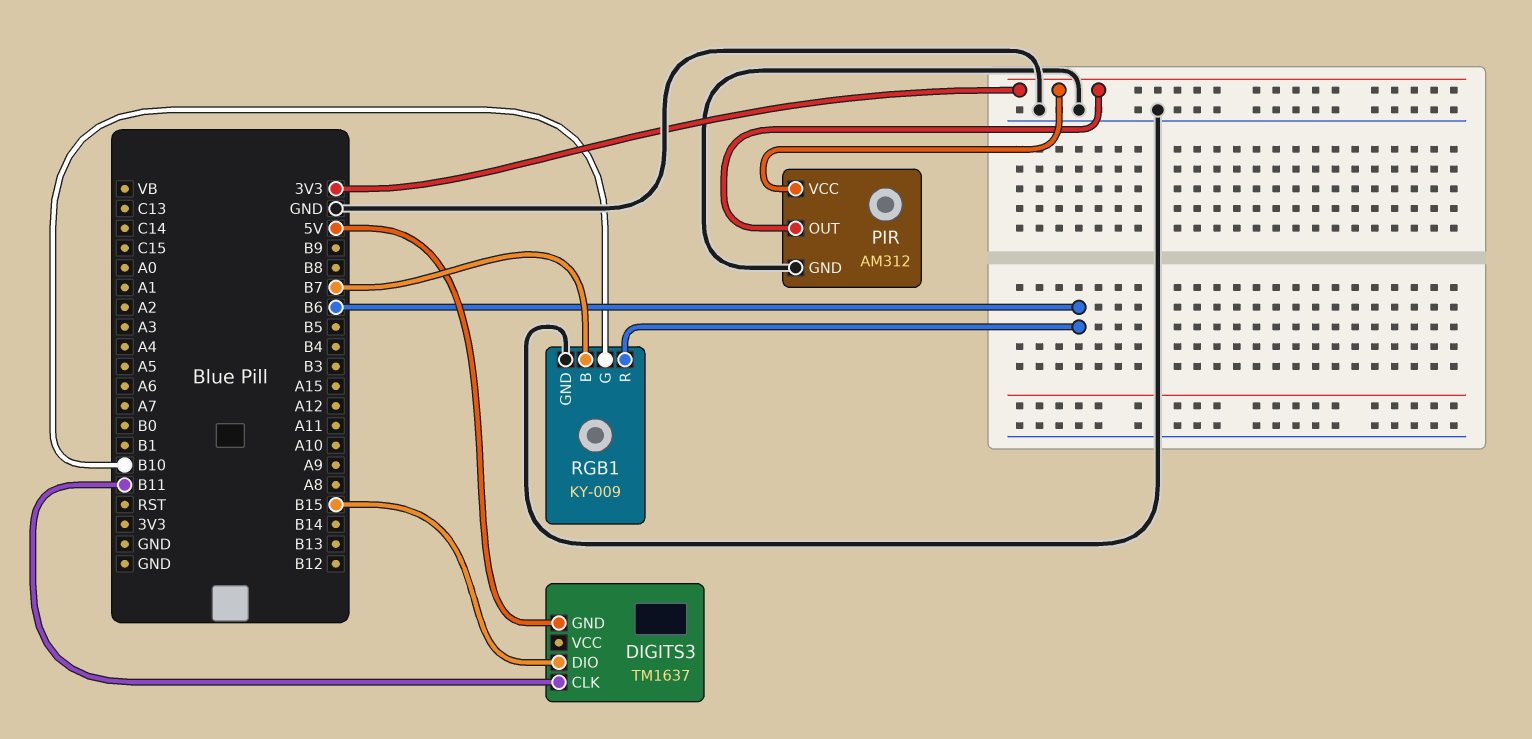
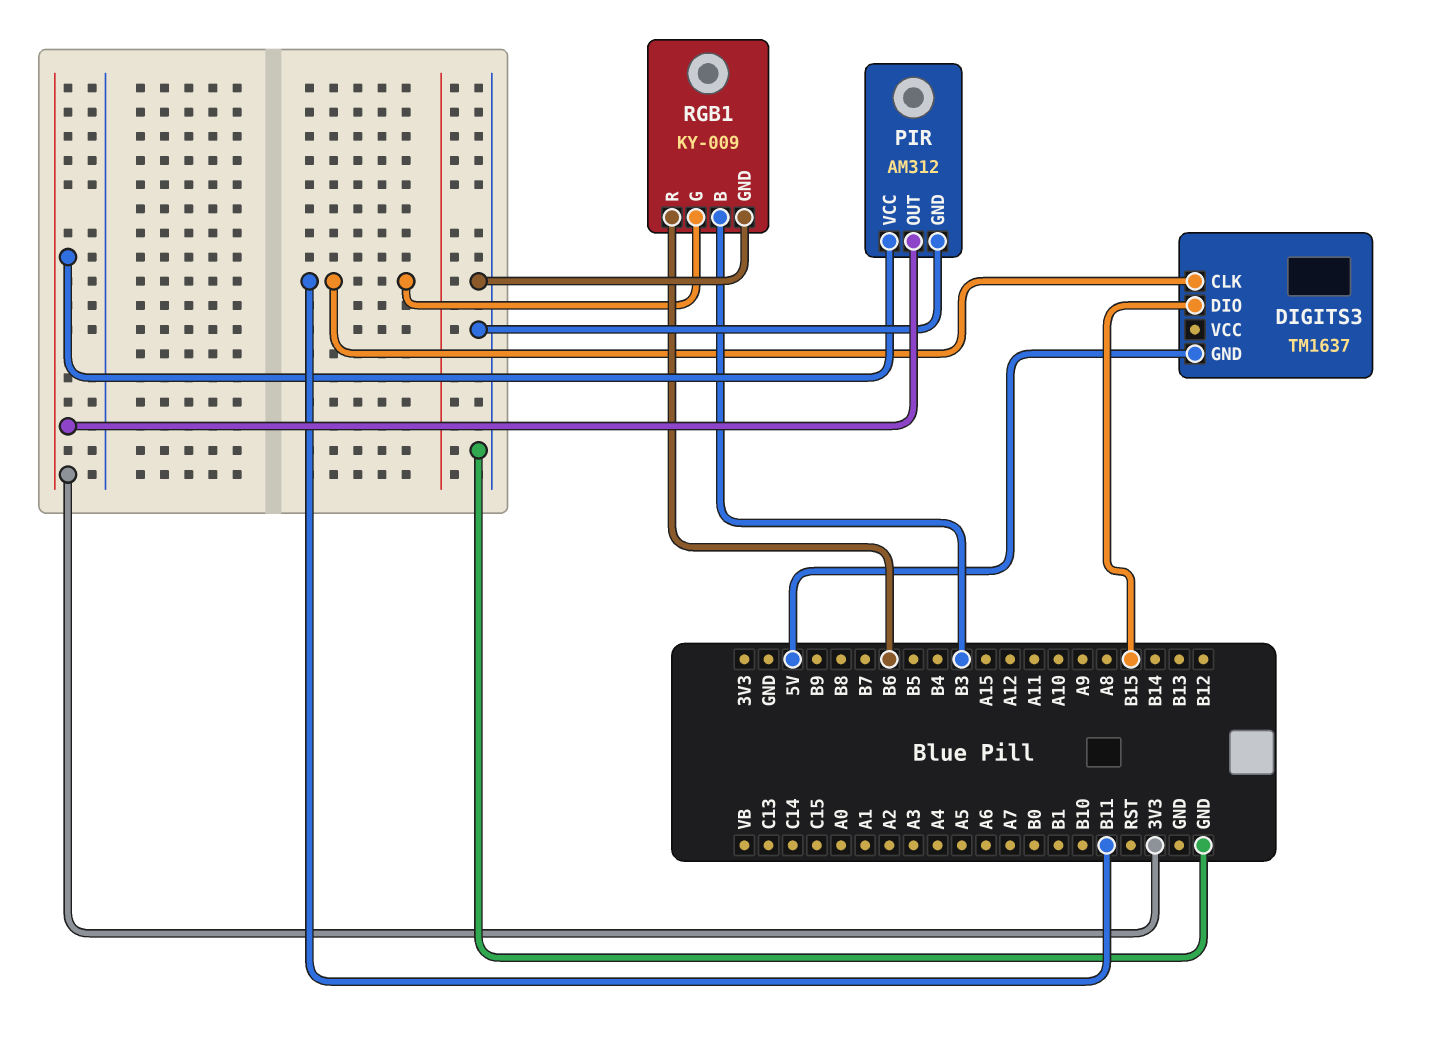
RGB1 pin B: B7 -> B3
RGB1 pin G: B10 -> B11

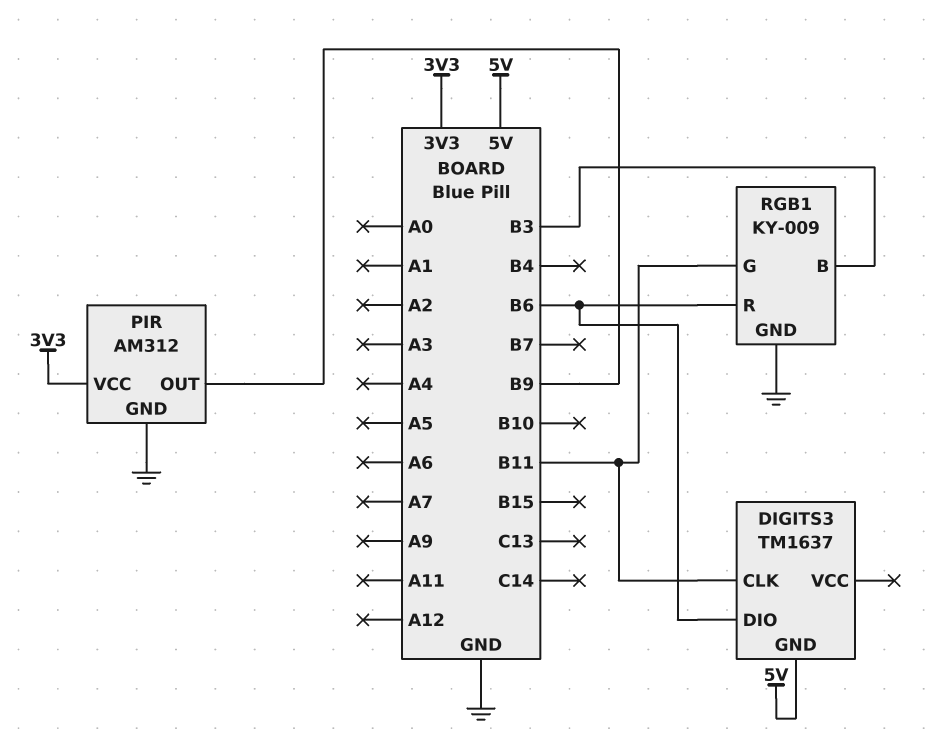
DIGITS3 pin DIO: B15 -> B6
PIR pin OUT: 3V3 -> B9

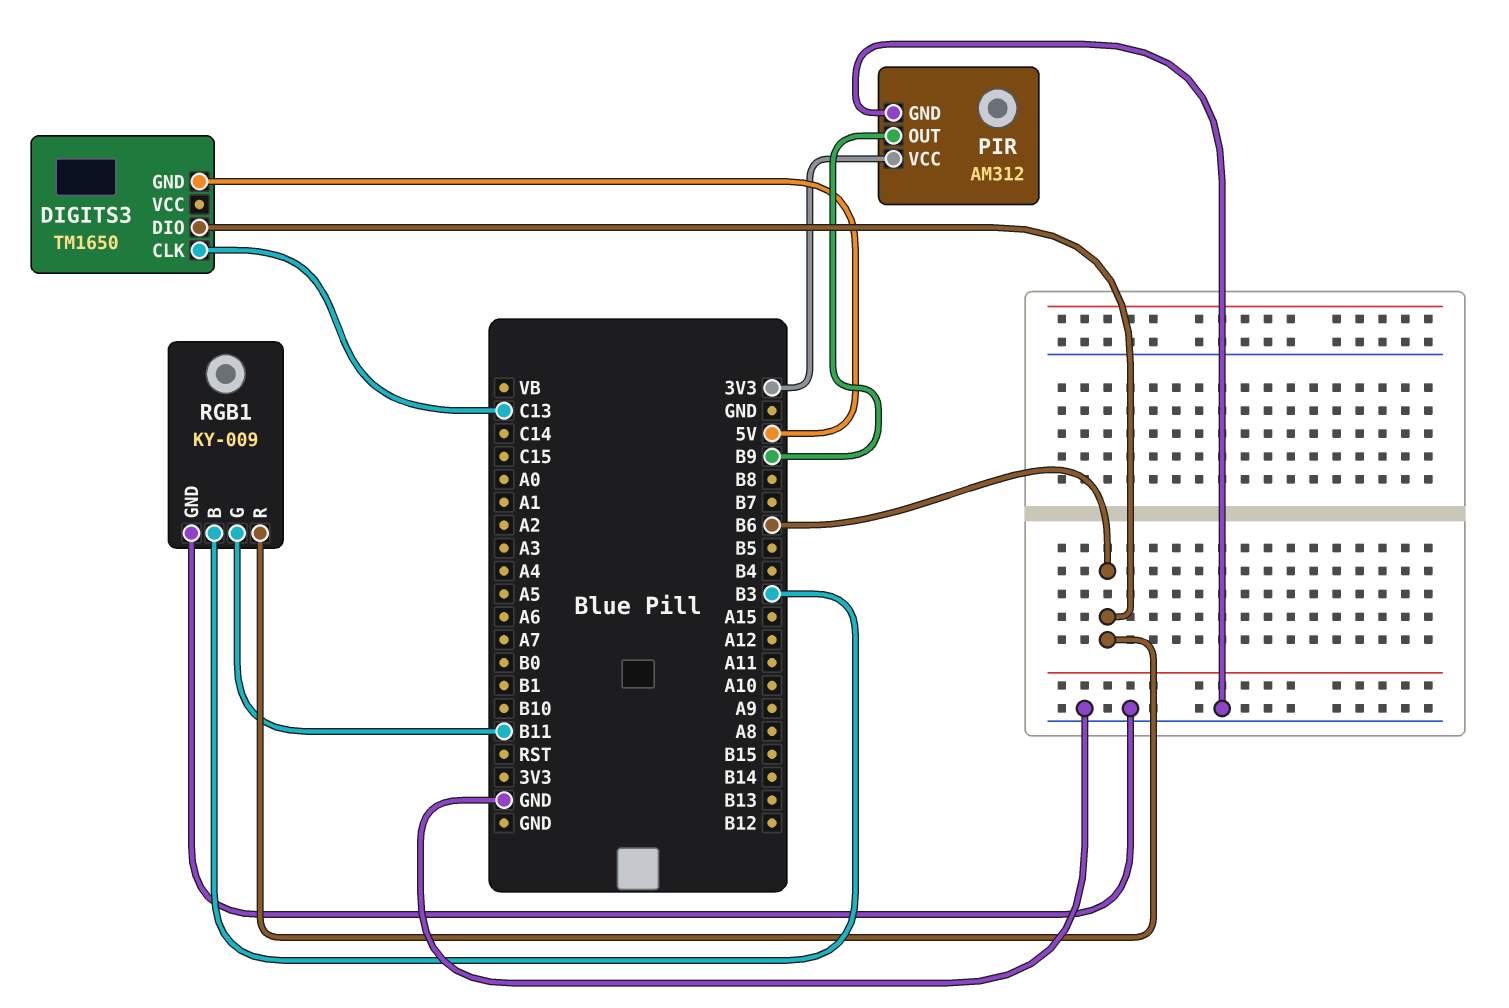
DIGITS3: TM1637 -> TM1650
DIGITS3 pin CLK: B11 -> C13

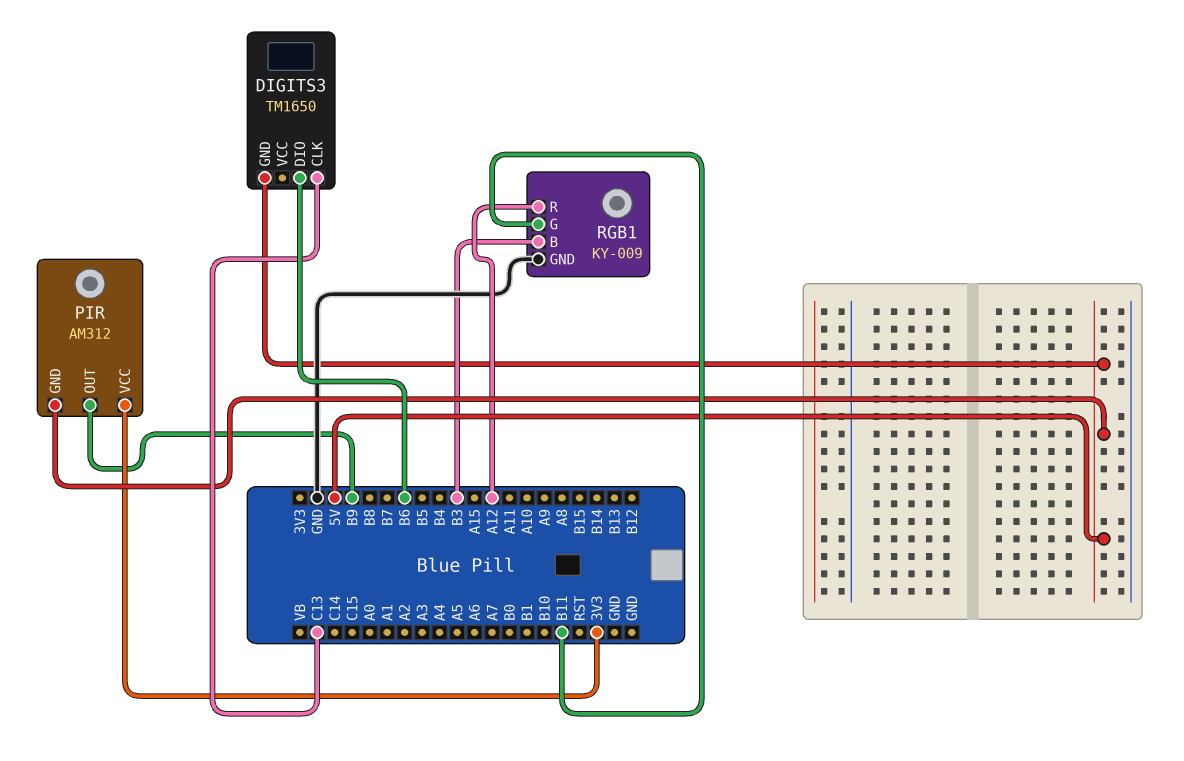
PIR pin GND: GND -> 5V
RGB1 pin R: B6 -> A12

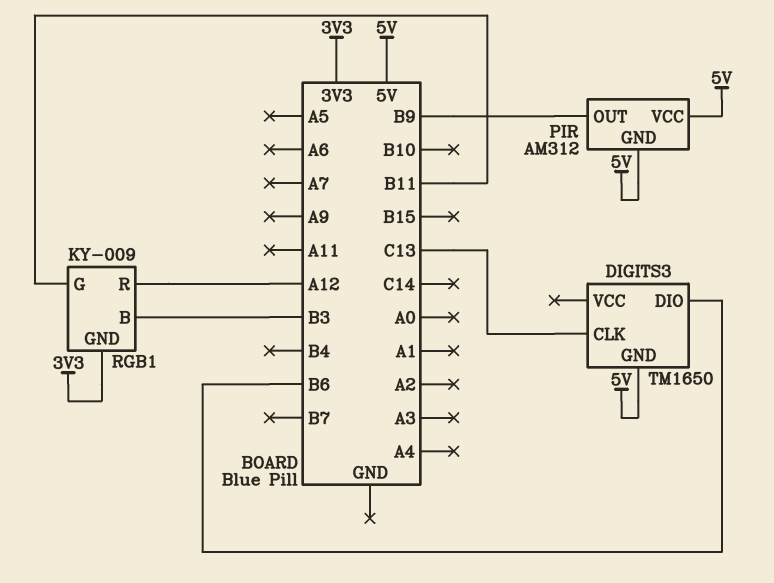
PIR pin VCC: 3V3 -> 5V
RGB1 pin GND: GND -> 3V3

